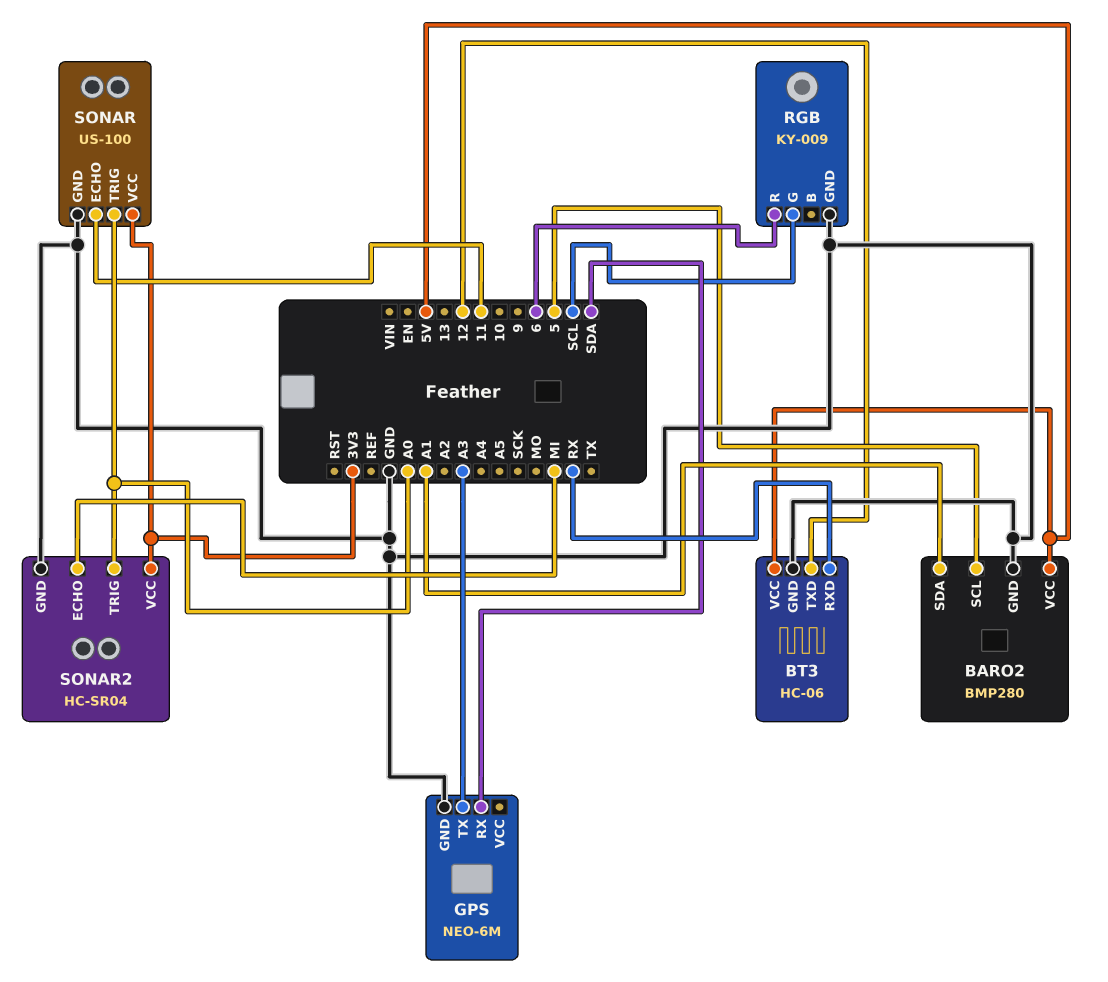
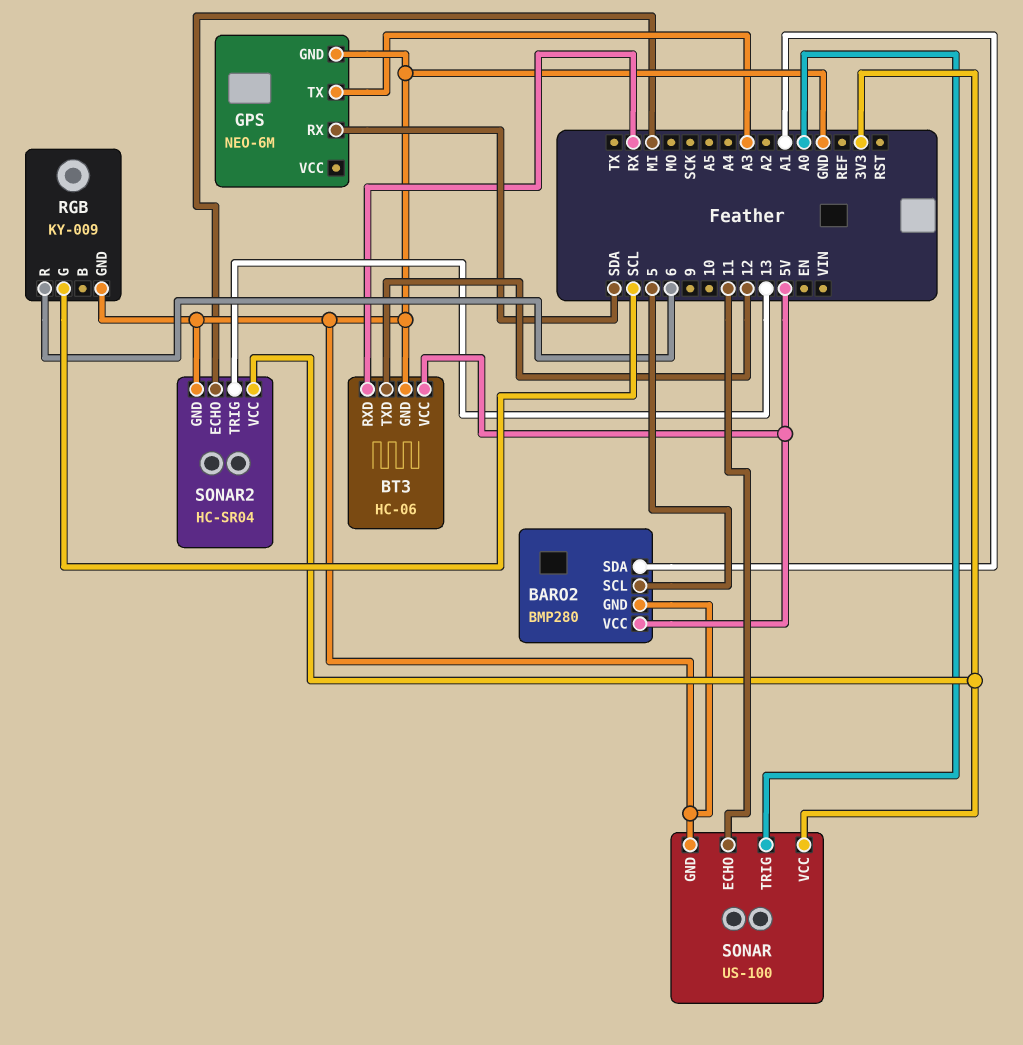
SONAR2 pin TRIG: A0 -> 13

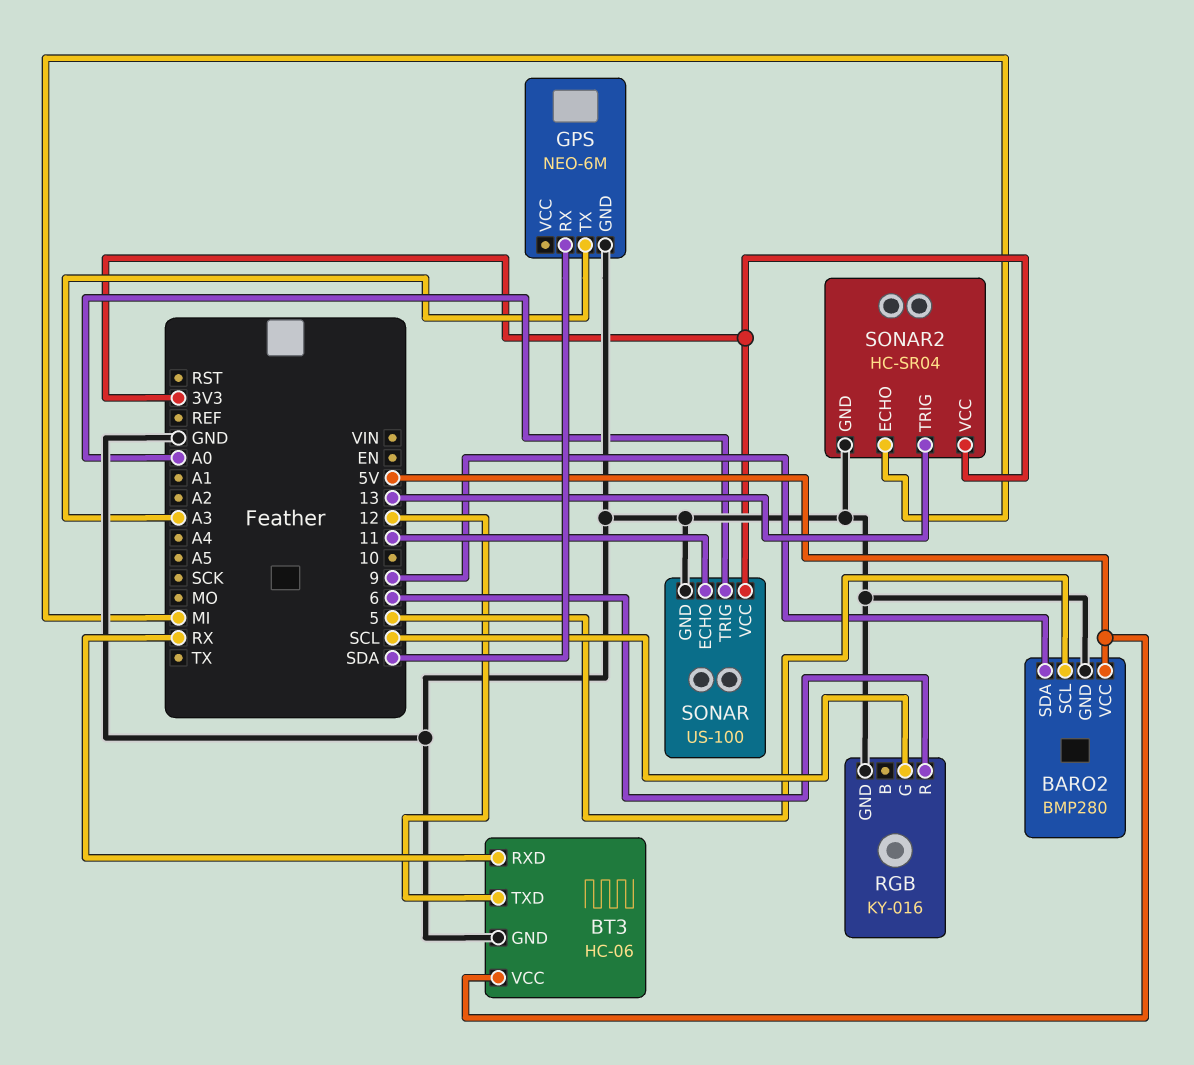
BARO2 pin SDA: A1 -> 9
RGB: KY-009 -> KY-016

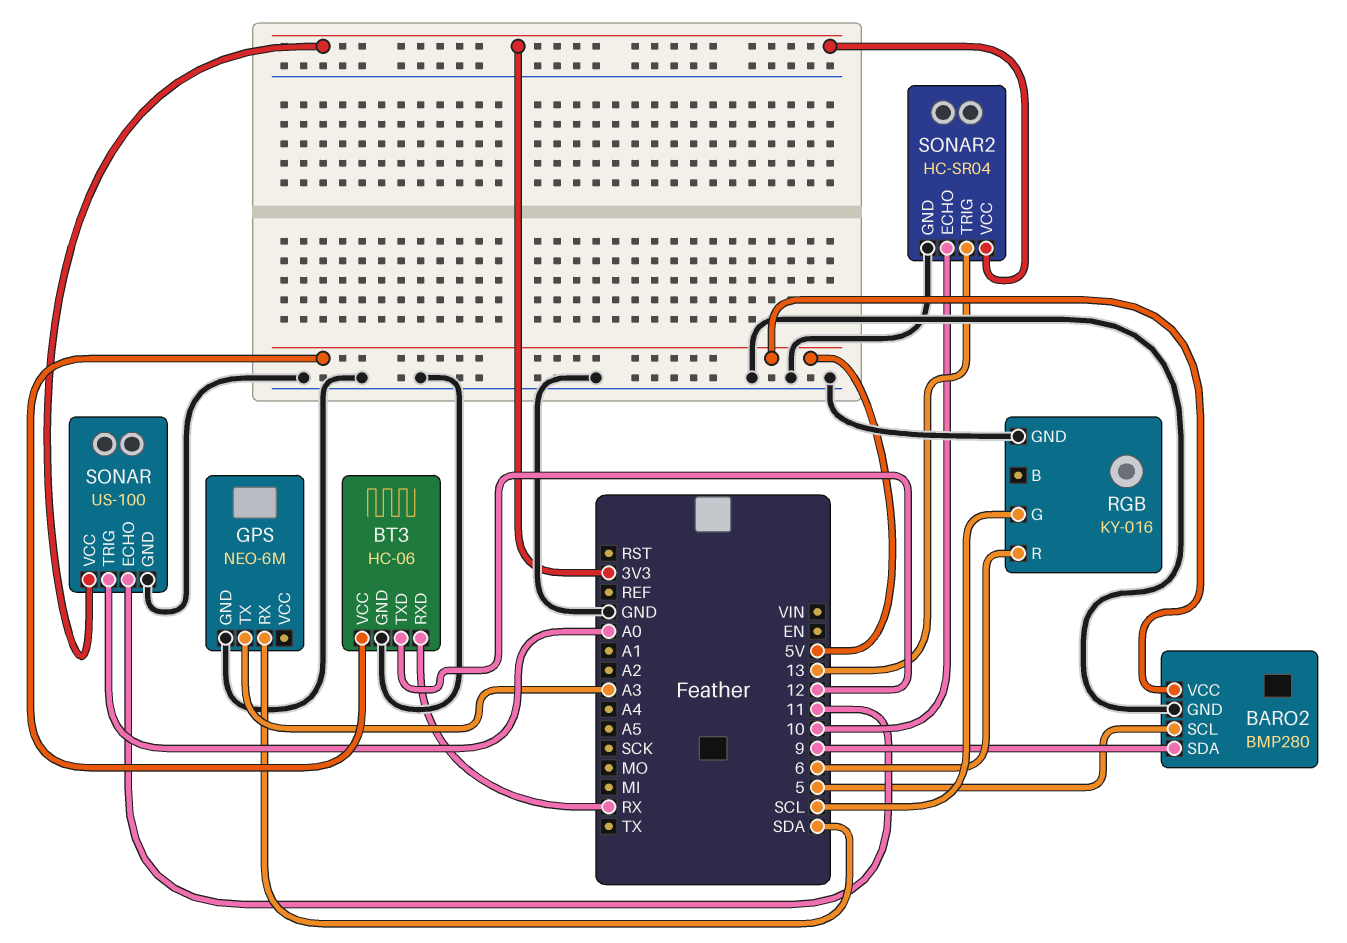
SONAR2 pin ECHO: MI -> 10

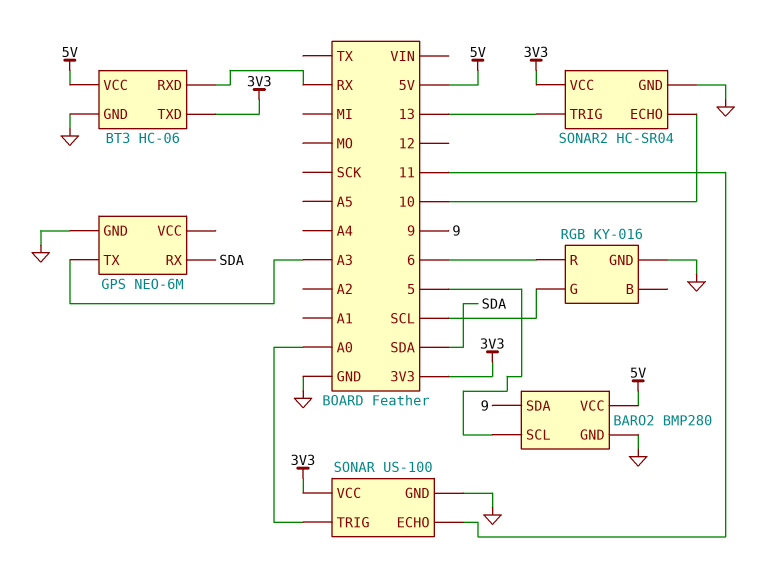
BT3 pin TXD: 12 -> 3V3

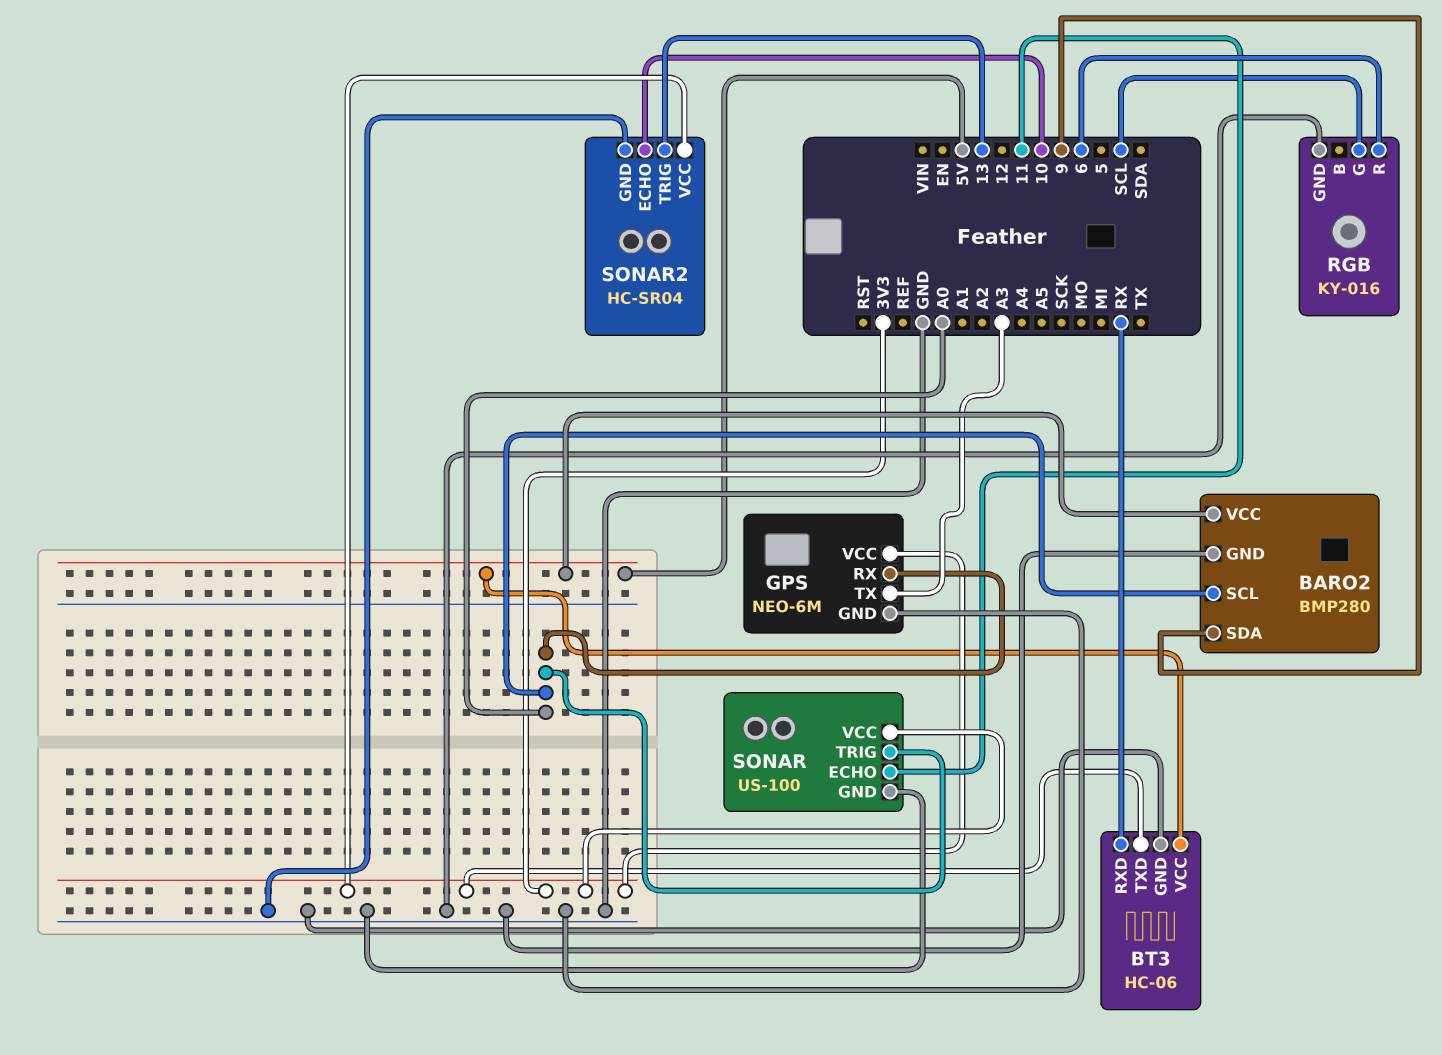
BARO2 pin SCL: 5 -> A0
GPS pin RX: SDA -> A0
GPS pin VCC: none -> 3V3

